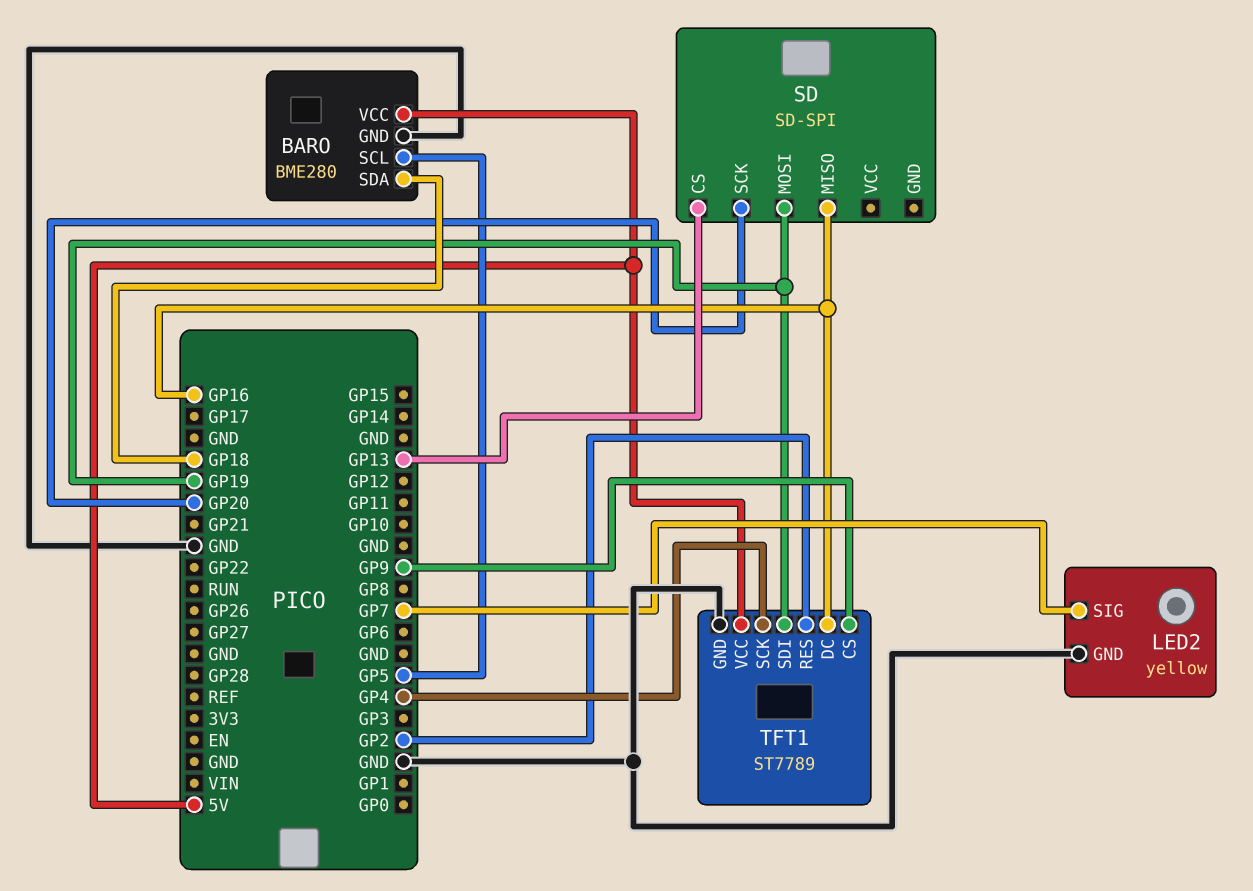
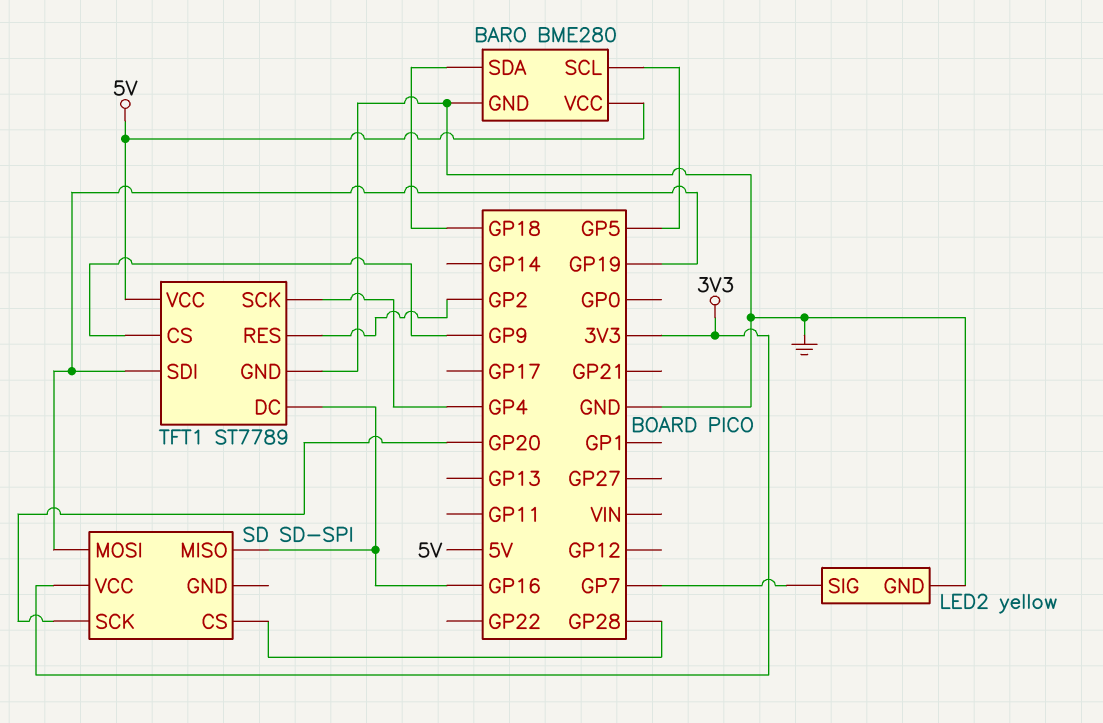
SD pin CS: GP13 -> GP28
SD pin VCC: none -> 3V3

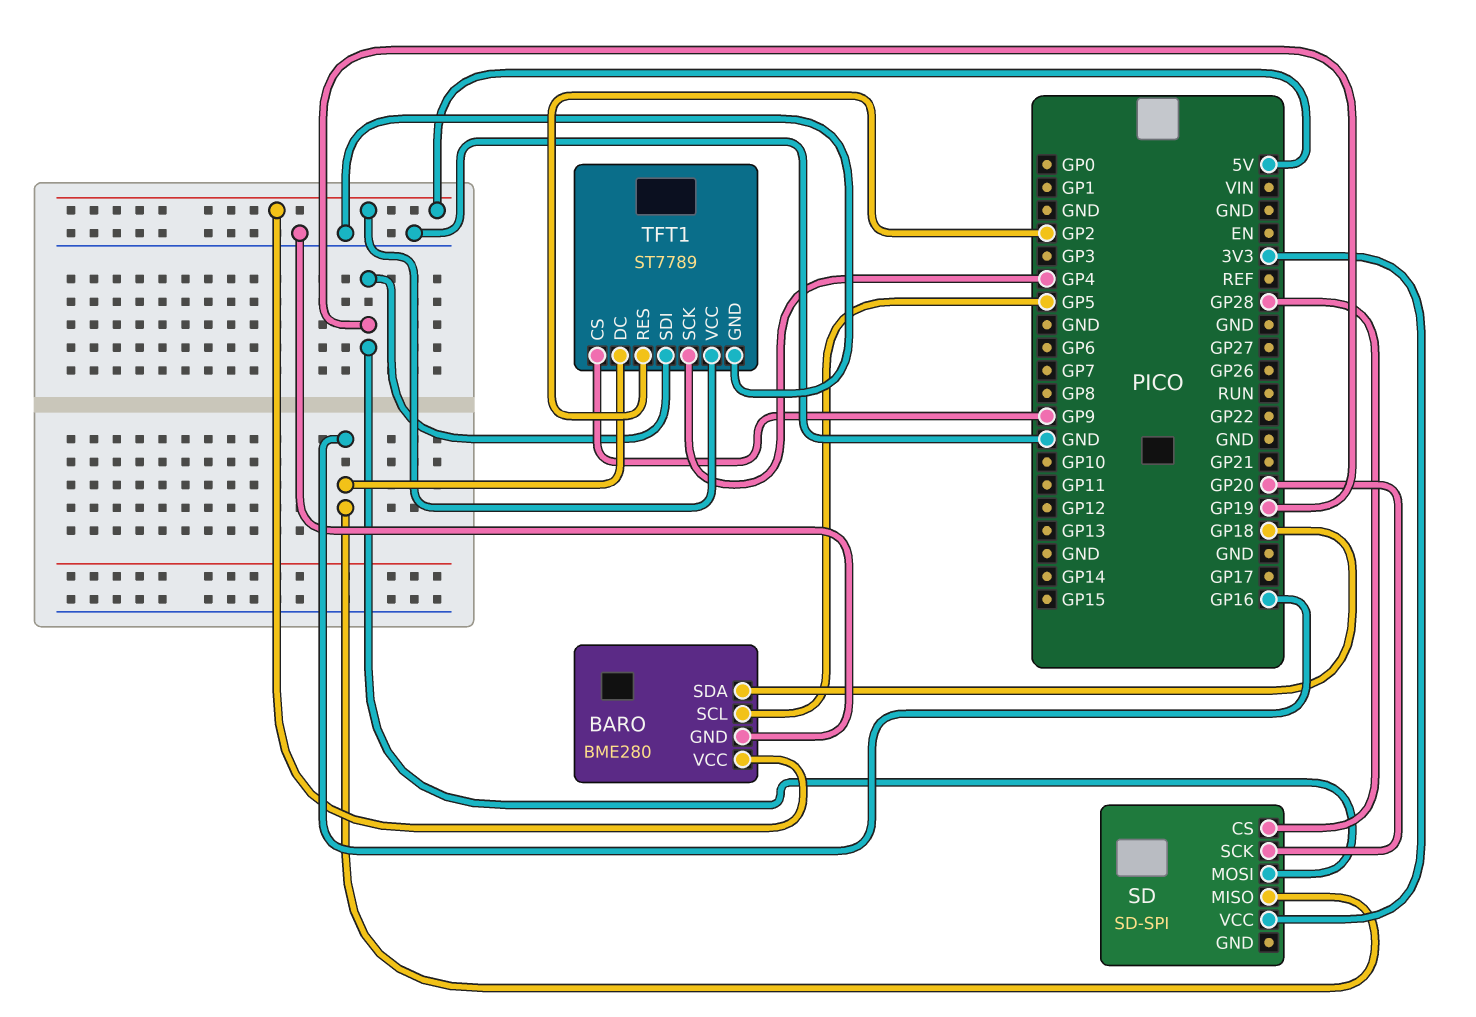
LED2: yellow -> none
LED2 pin GND: GND -> none
LED2 pin SIG: GP7 -> none

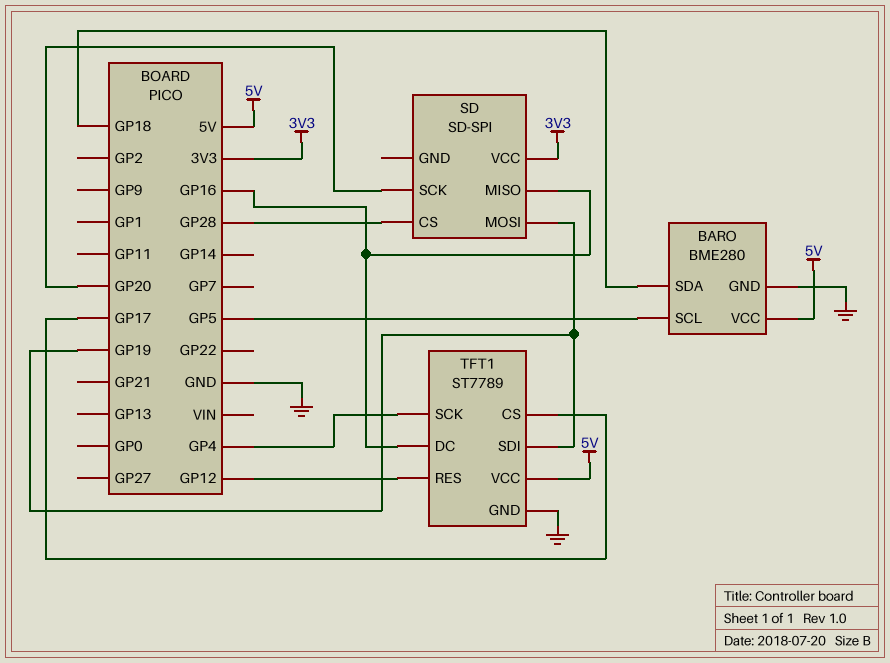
TFT1 pin CS: GP9 -> GP17
TFT1 pin RES: GP2 -> GP12

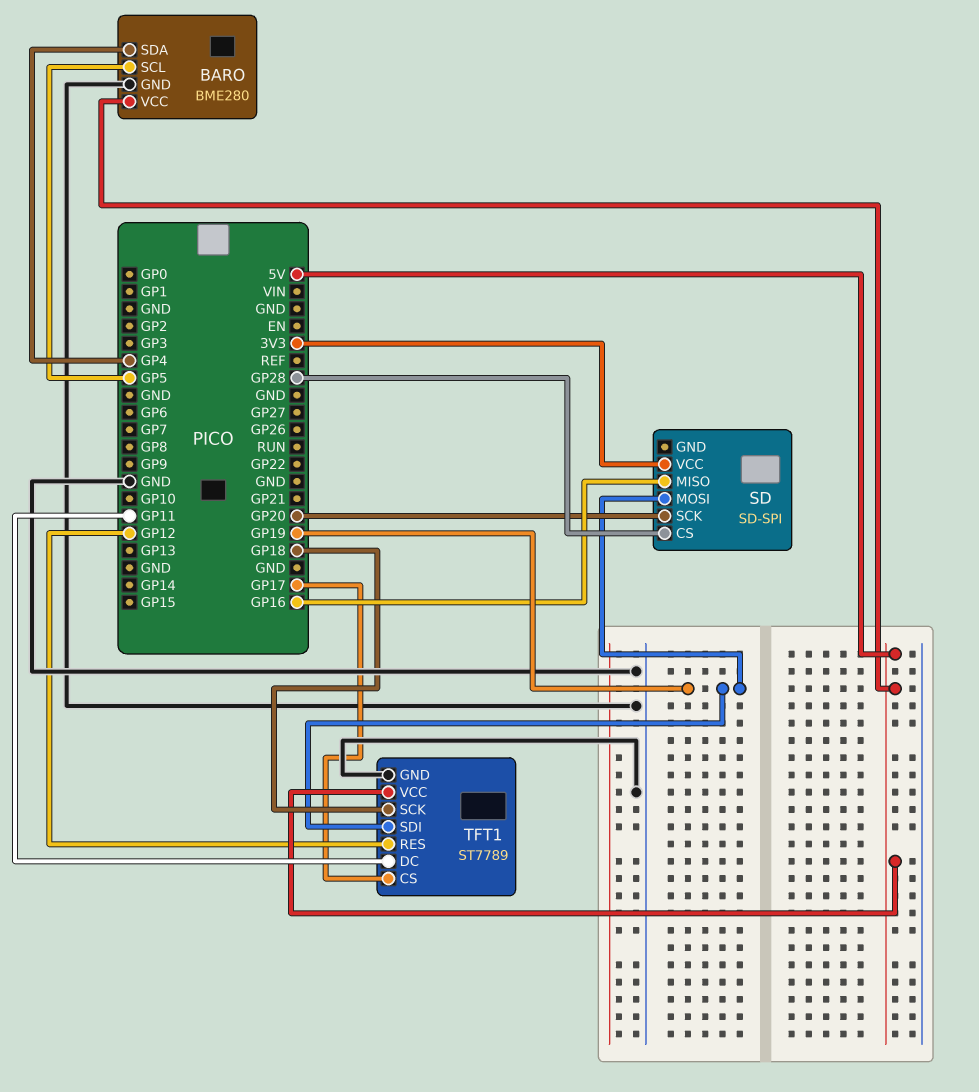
BARO pin SDA: GP18 -> GP4
TFT1 pin DC: GP16 -> GP11
TFT1 pin SCK: GP4 -> GP18

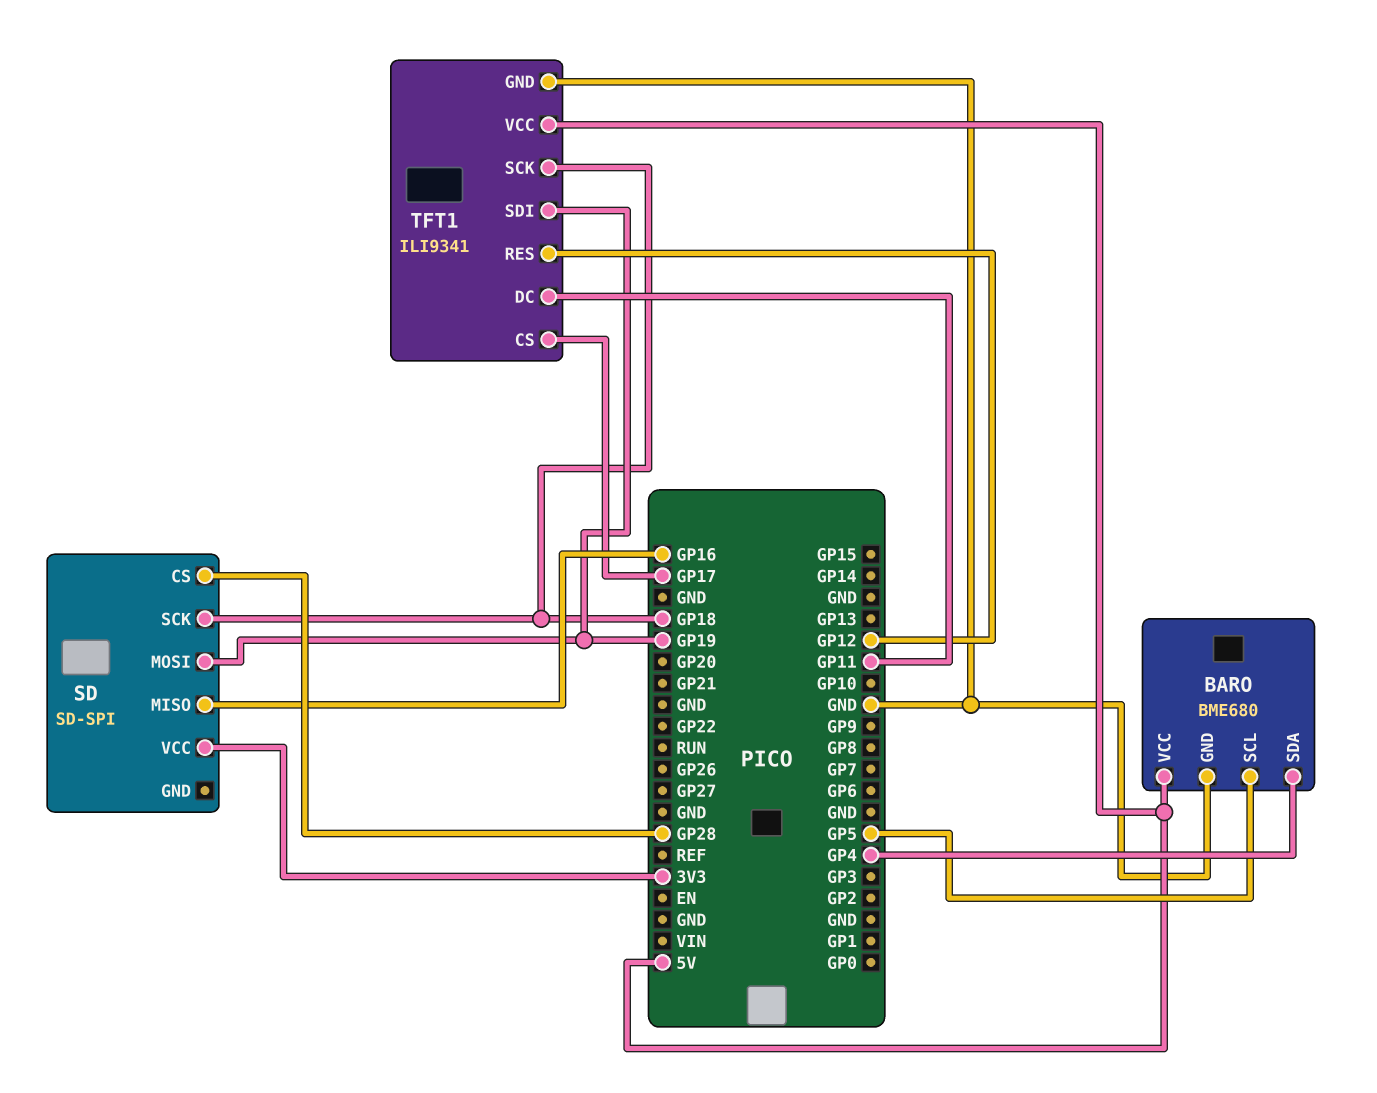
BARO: BME280 -> BME680
SD pin SCK: GP20 -> GP18
TFT1: ST7789 -> ILI9341

